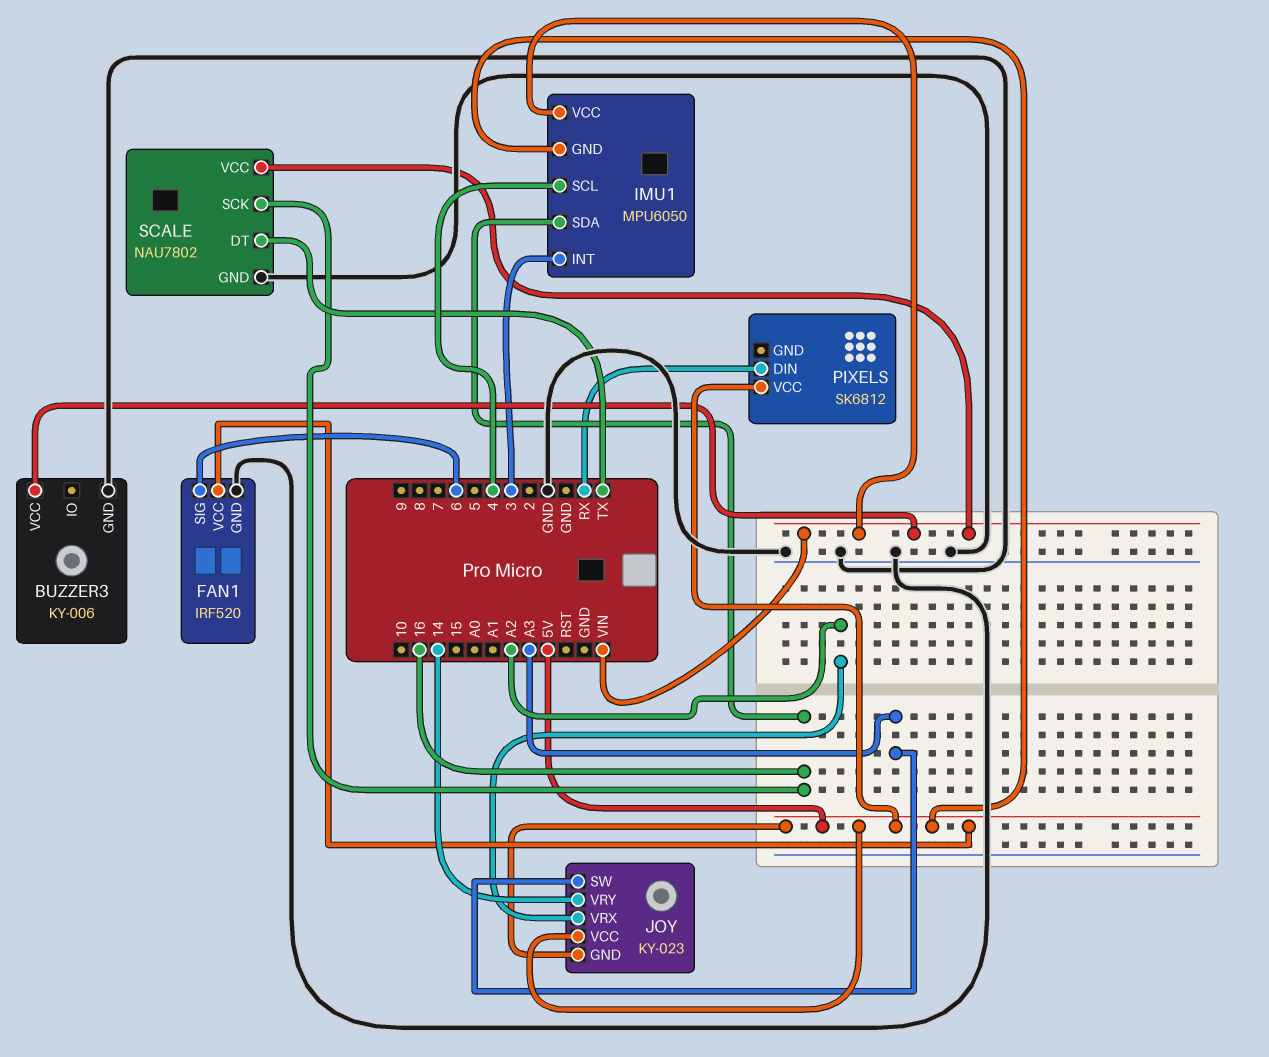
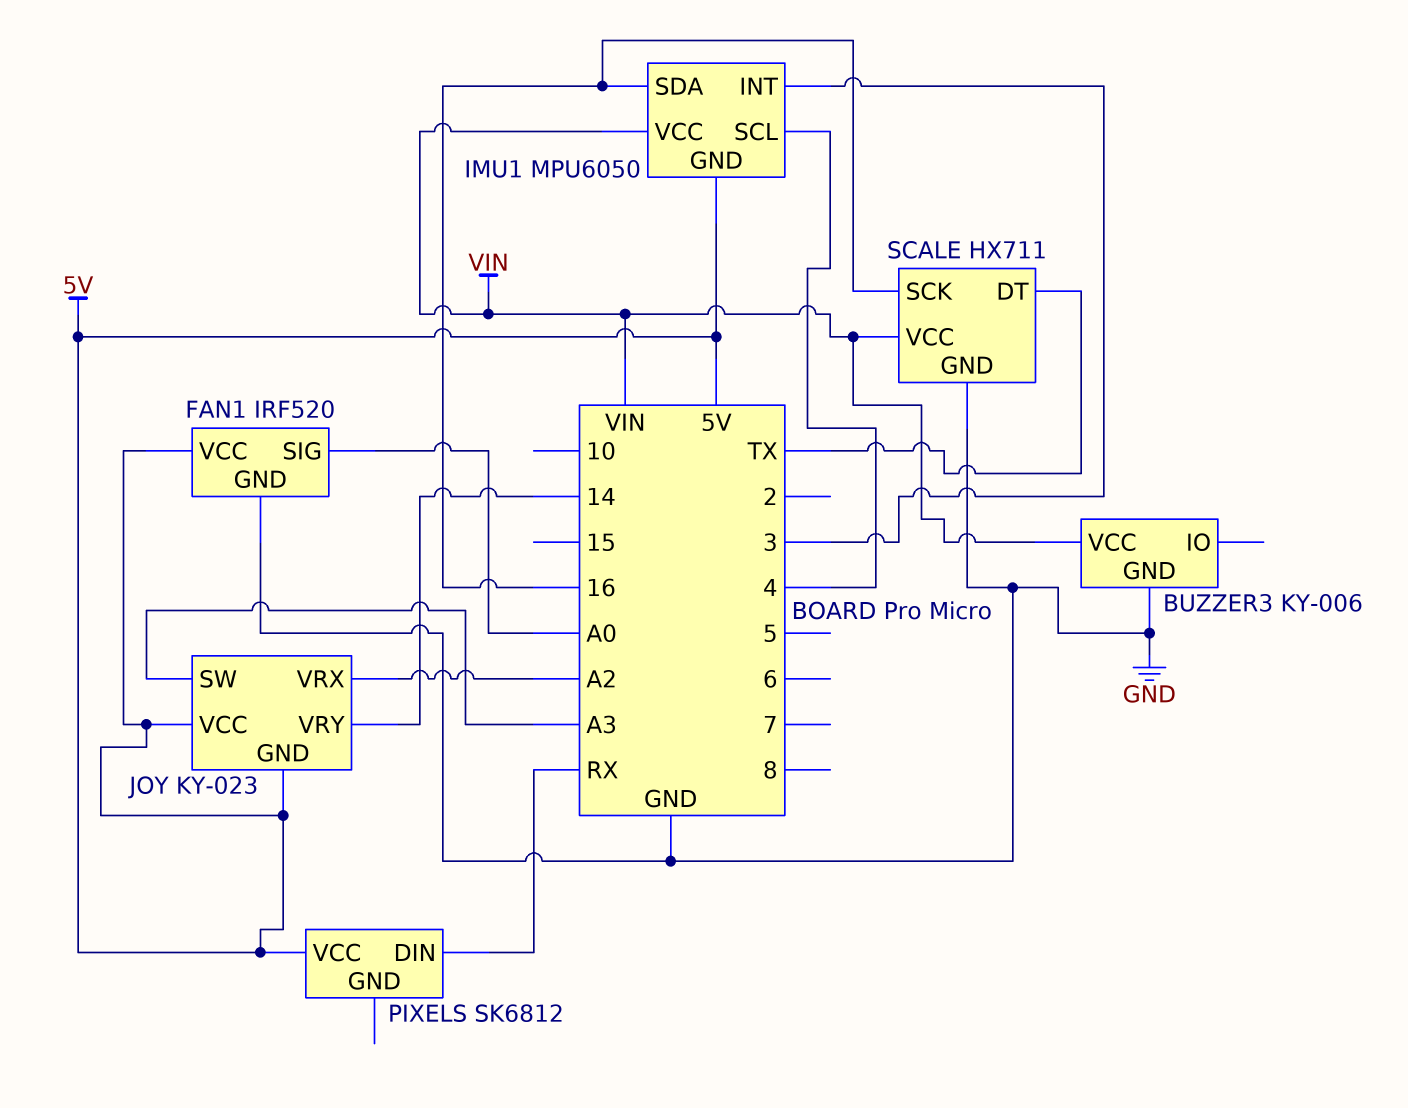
FAN1 pin SIG: 6 -> A0
SCALE: NAU7802 -> HX711

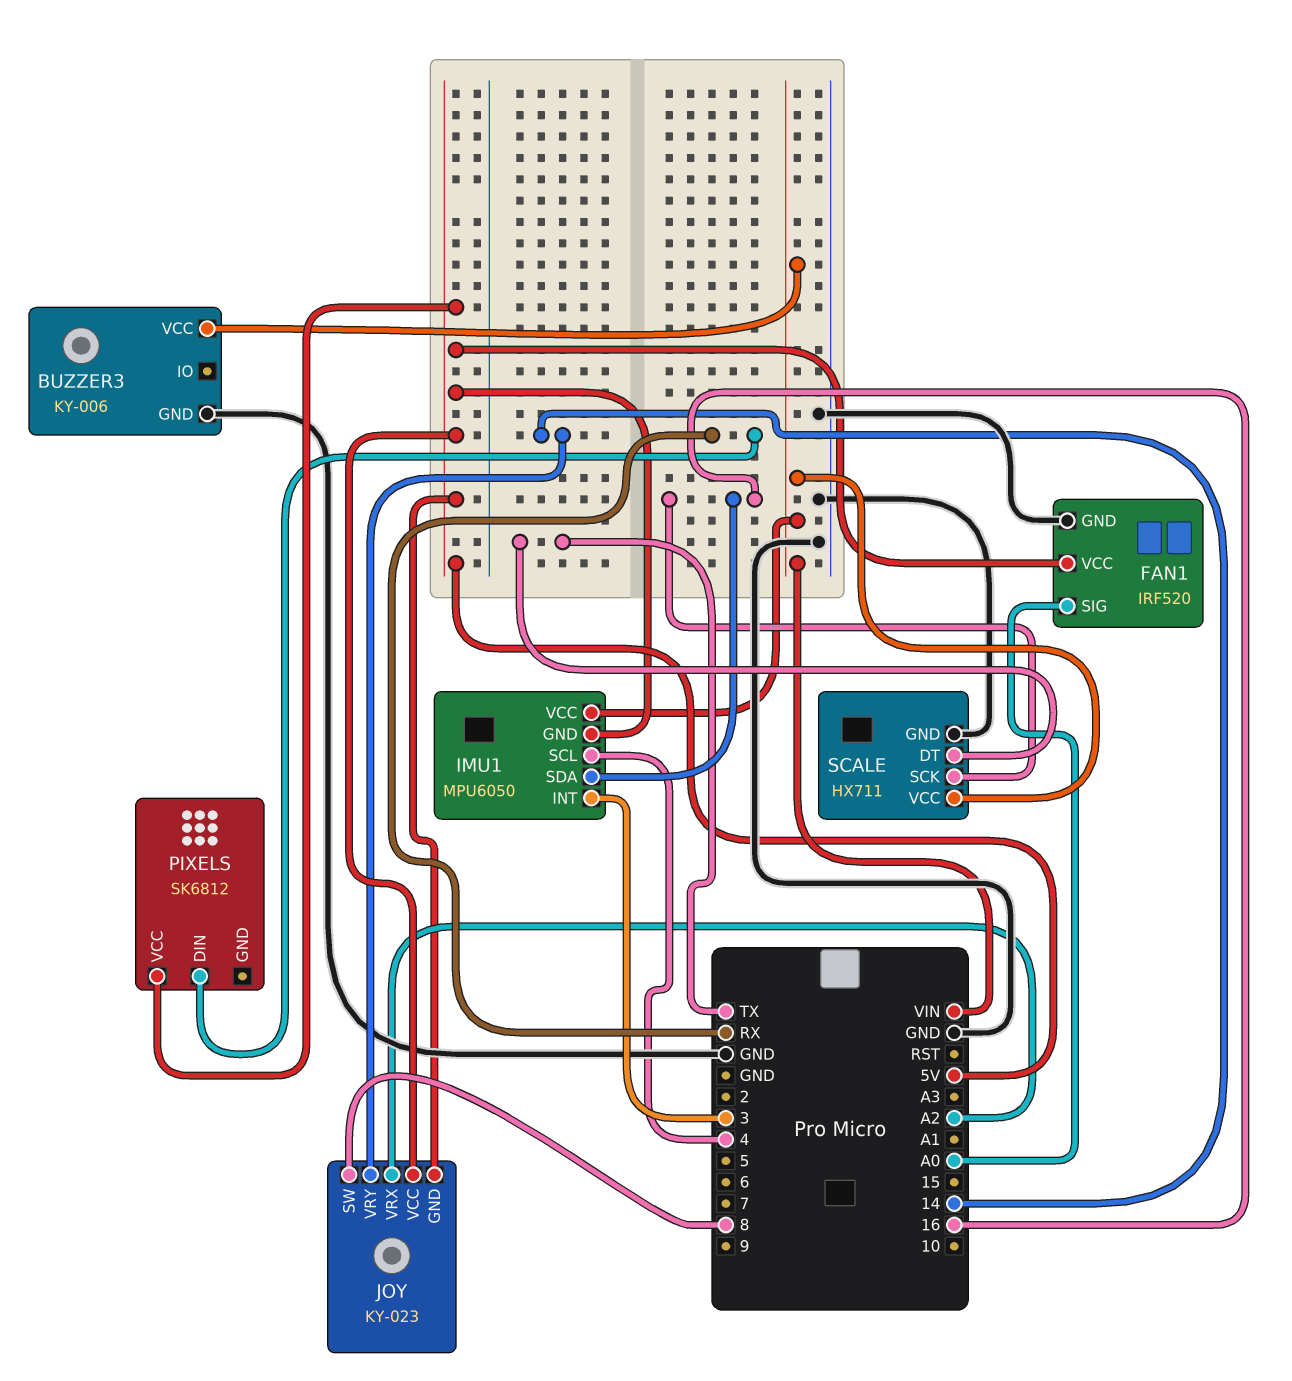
JOY pin SW: A3 -> 8

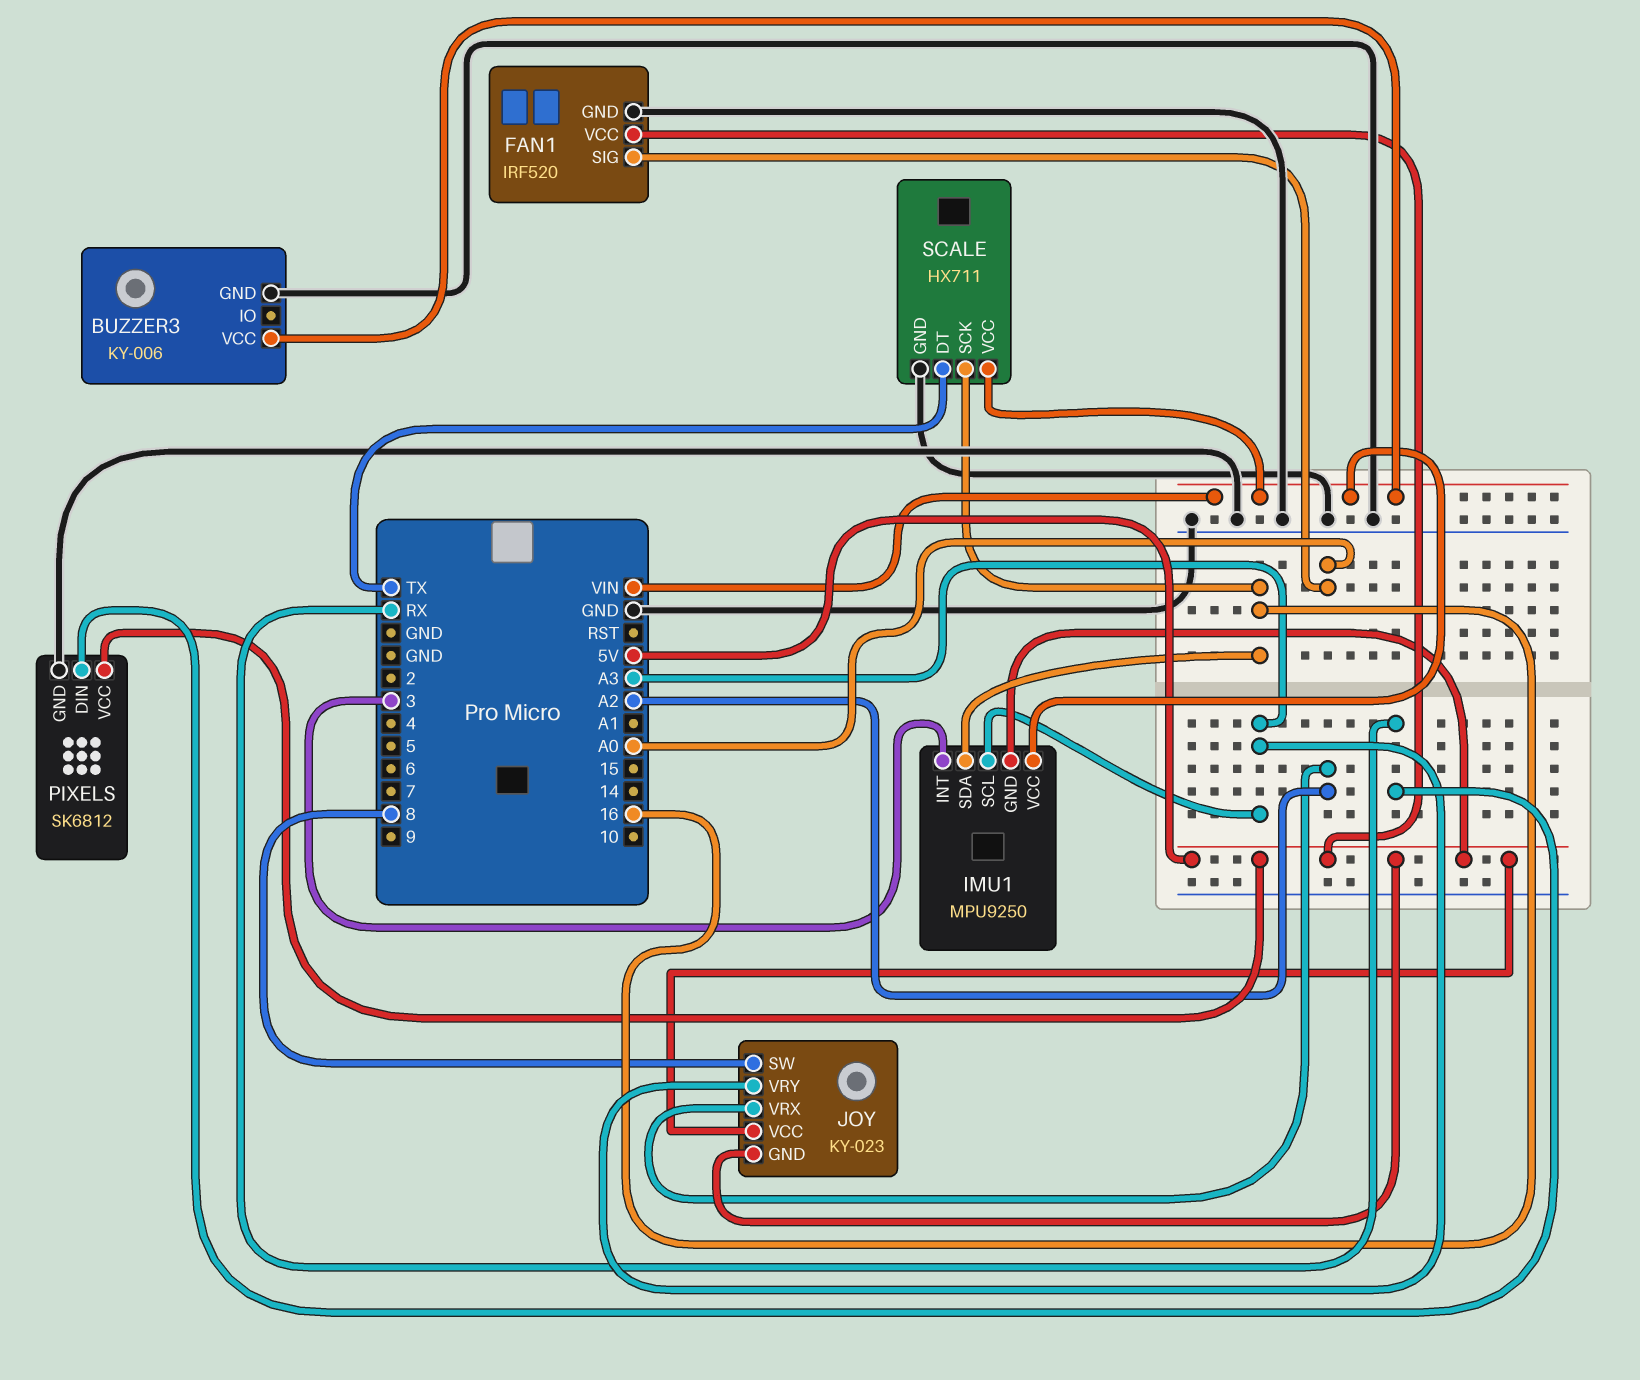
IMU1: MPU6050 -> MPU9250
IMU1 pin SCL: 4 -> A3
JOY pin VRY: 14 -> A3
PIXELS pin GND: none -> GND

